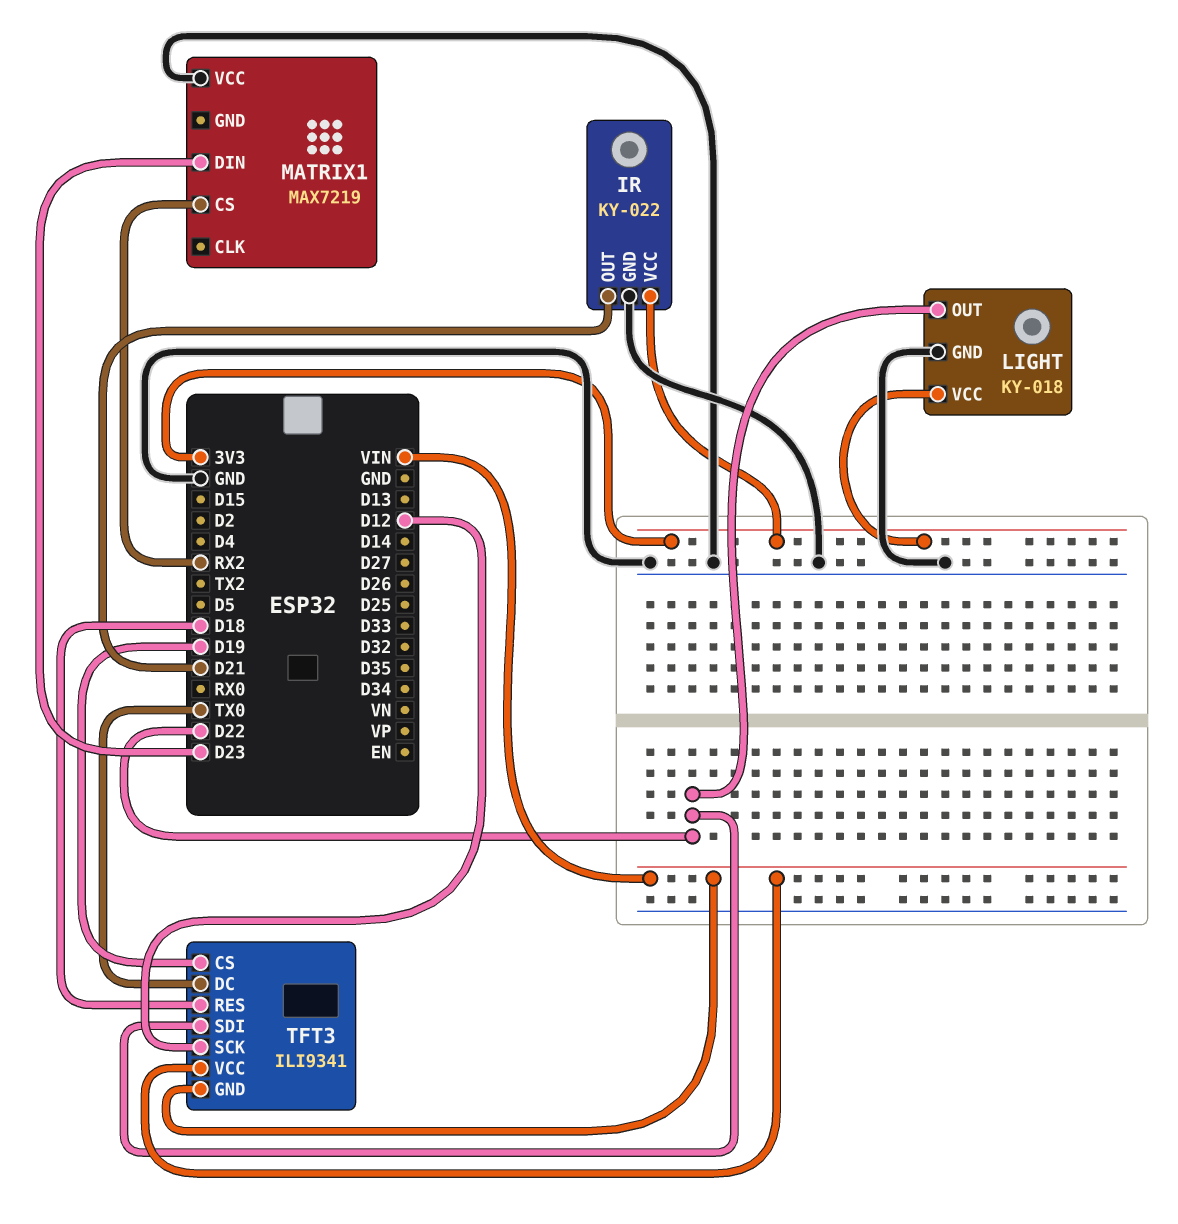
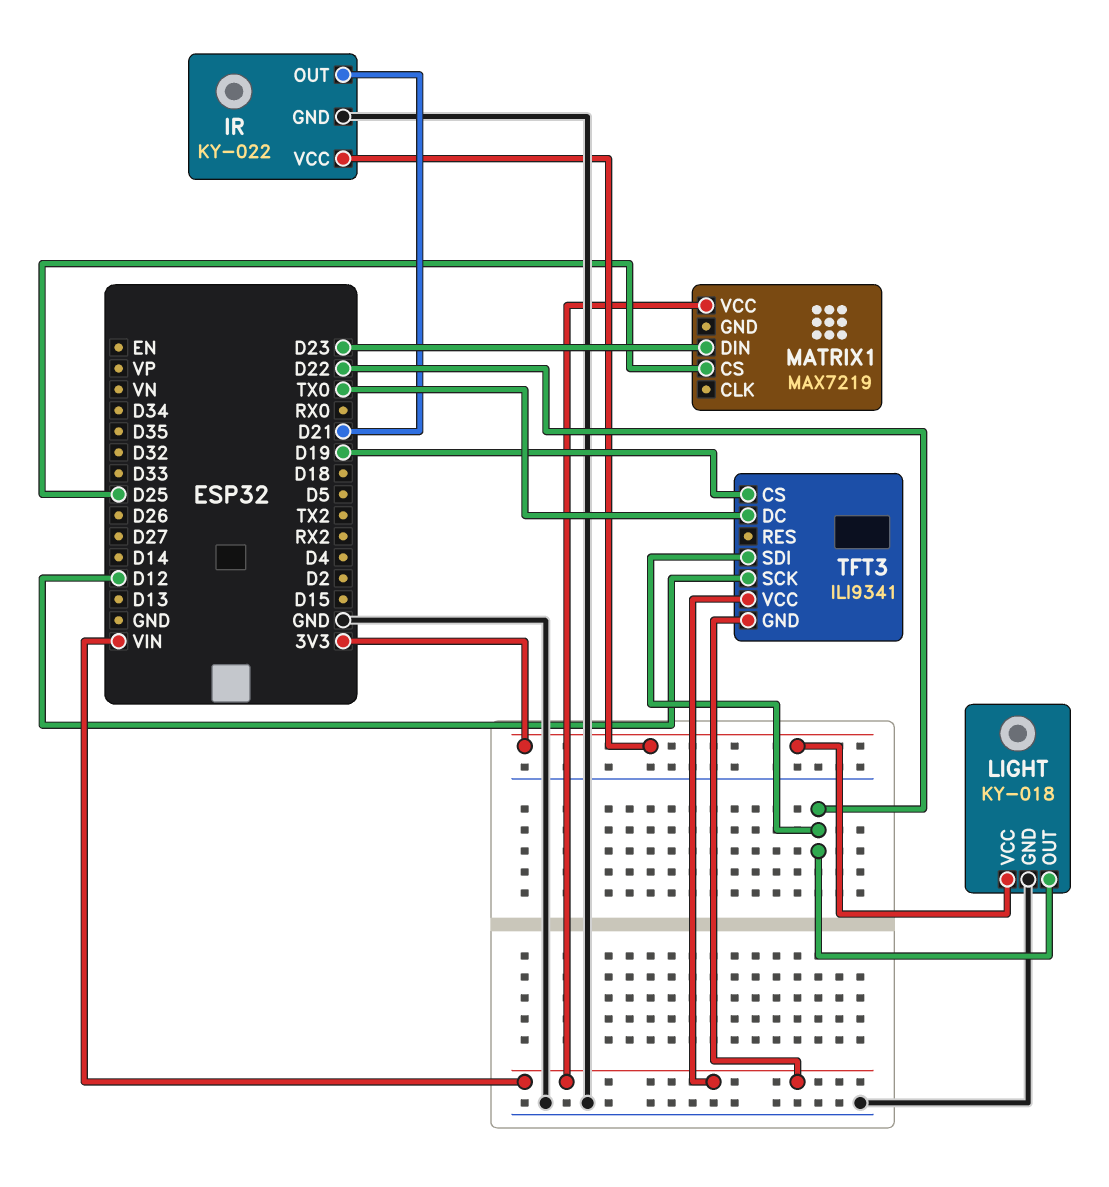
MATRIX1 pin CS: RX2 -> D25
MATRIX1 pin VCC: GND -> VIN
TFT3 pin RES: D18 -> none

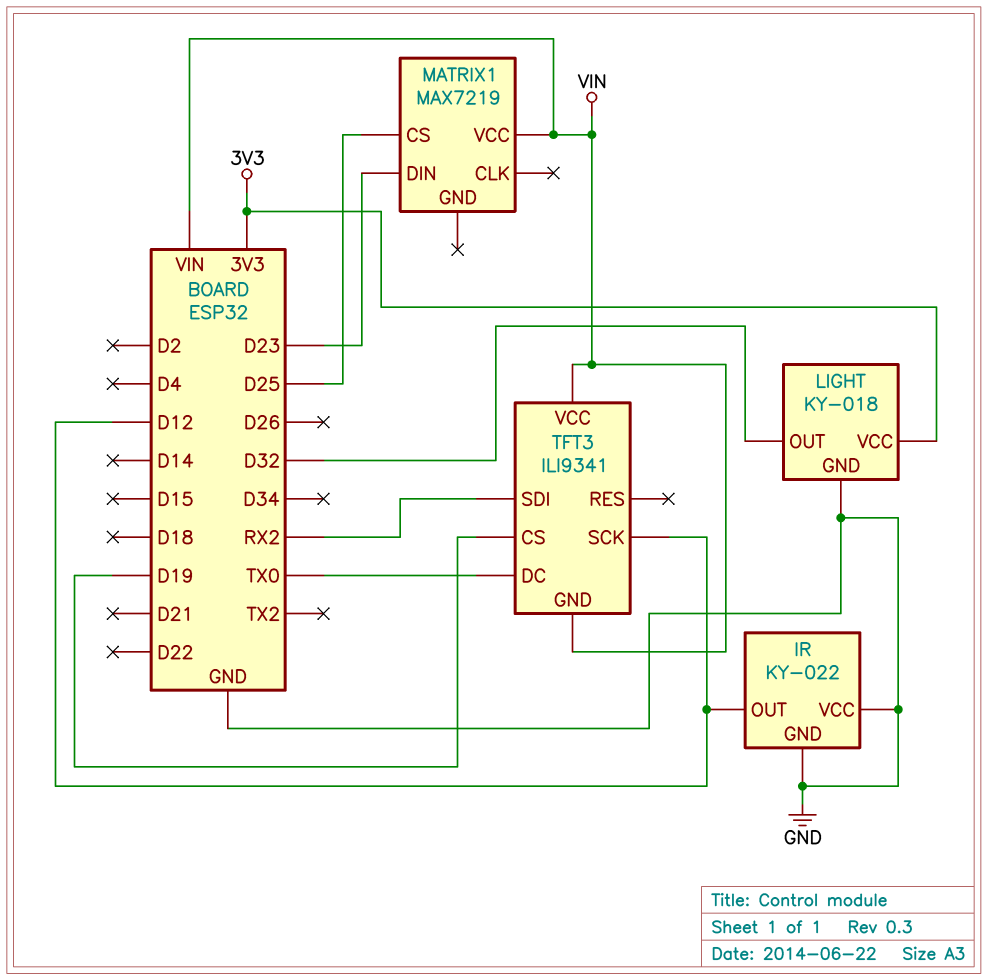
IR pin OUT: D21 -> D12
IR pin VCC: 3V3 -> GND
LIGHT pin OUT: D22 -> D32
TFT3 pin SDI: D22 -> RX2

